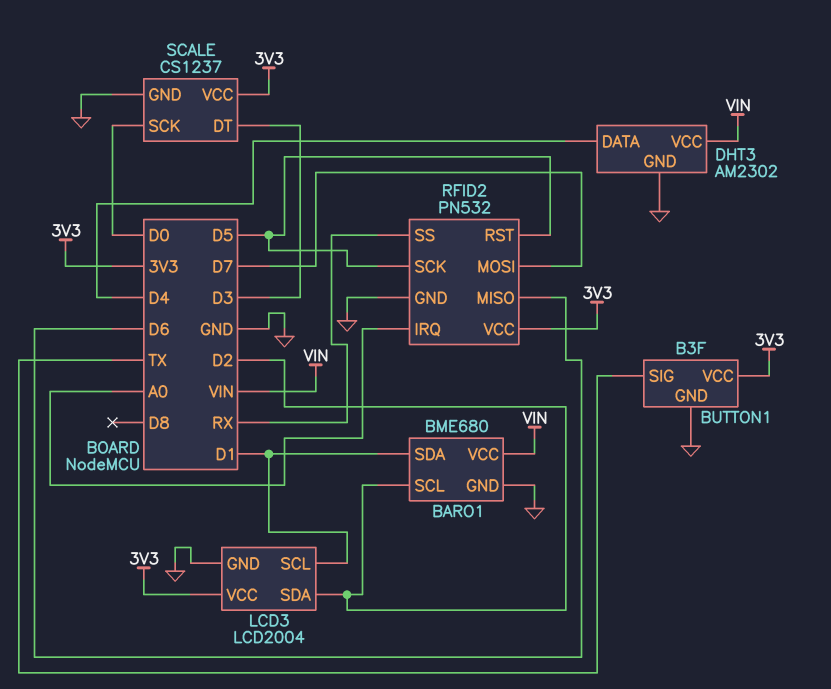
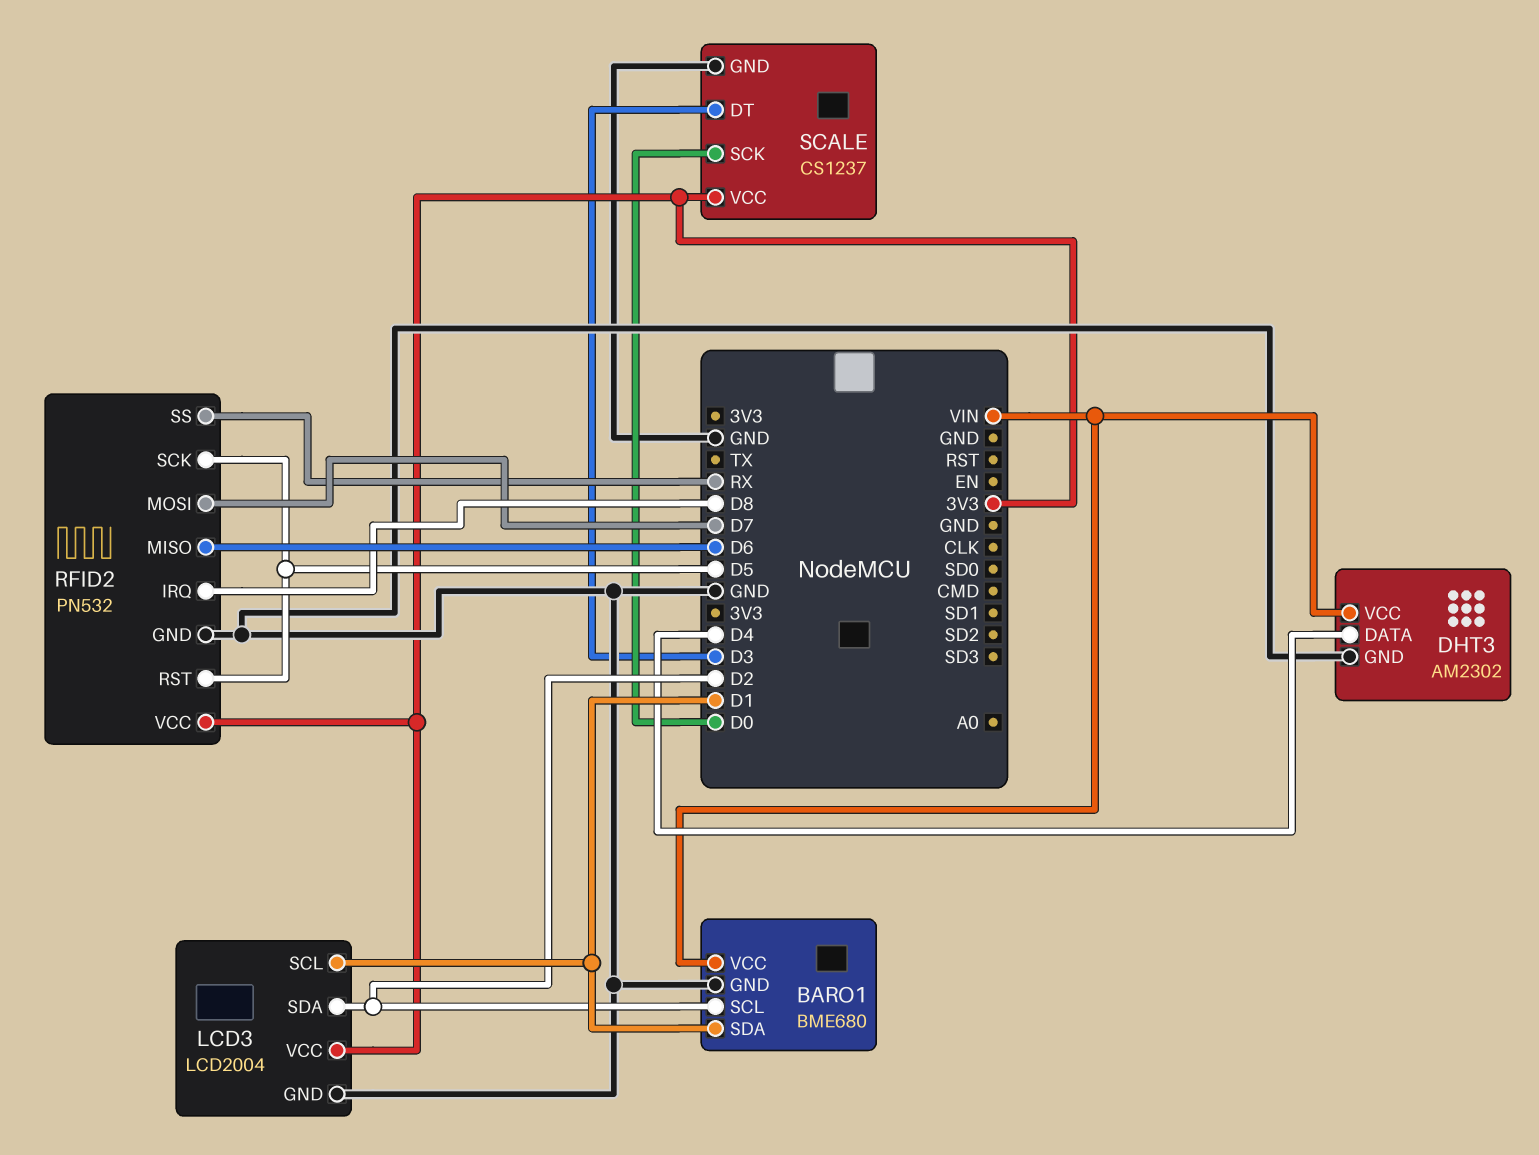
BUTTON1: B3F -> none
BUTTON1 pin GND: GND -> none
BUTTON1 pin SIG: TX -> none
BUTTON1 pin VCC: 3V3 -> none
RFID2 pin IRQ: A0 -> D8

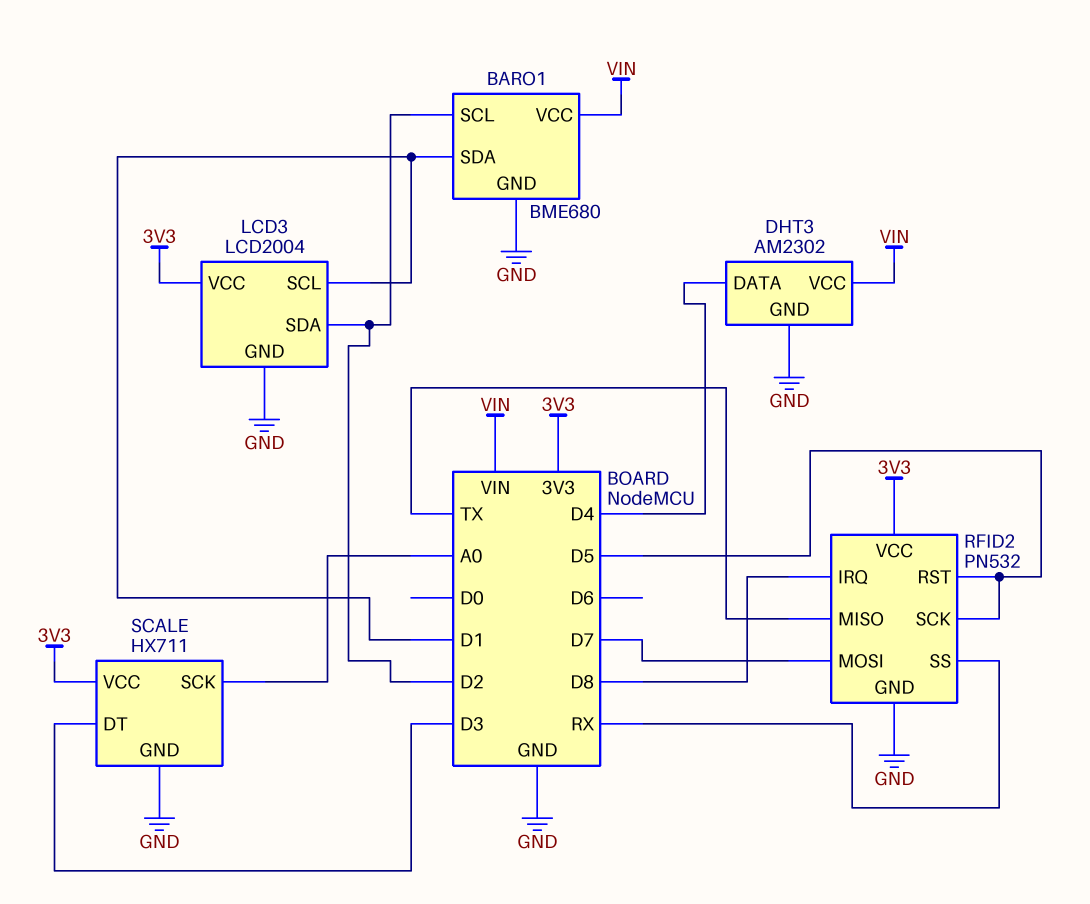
RFID2 pin MISO: D6 -> TX
SCALE: CS1237 -> HX711
SCALE pin SCK: D0 -> A0

